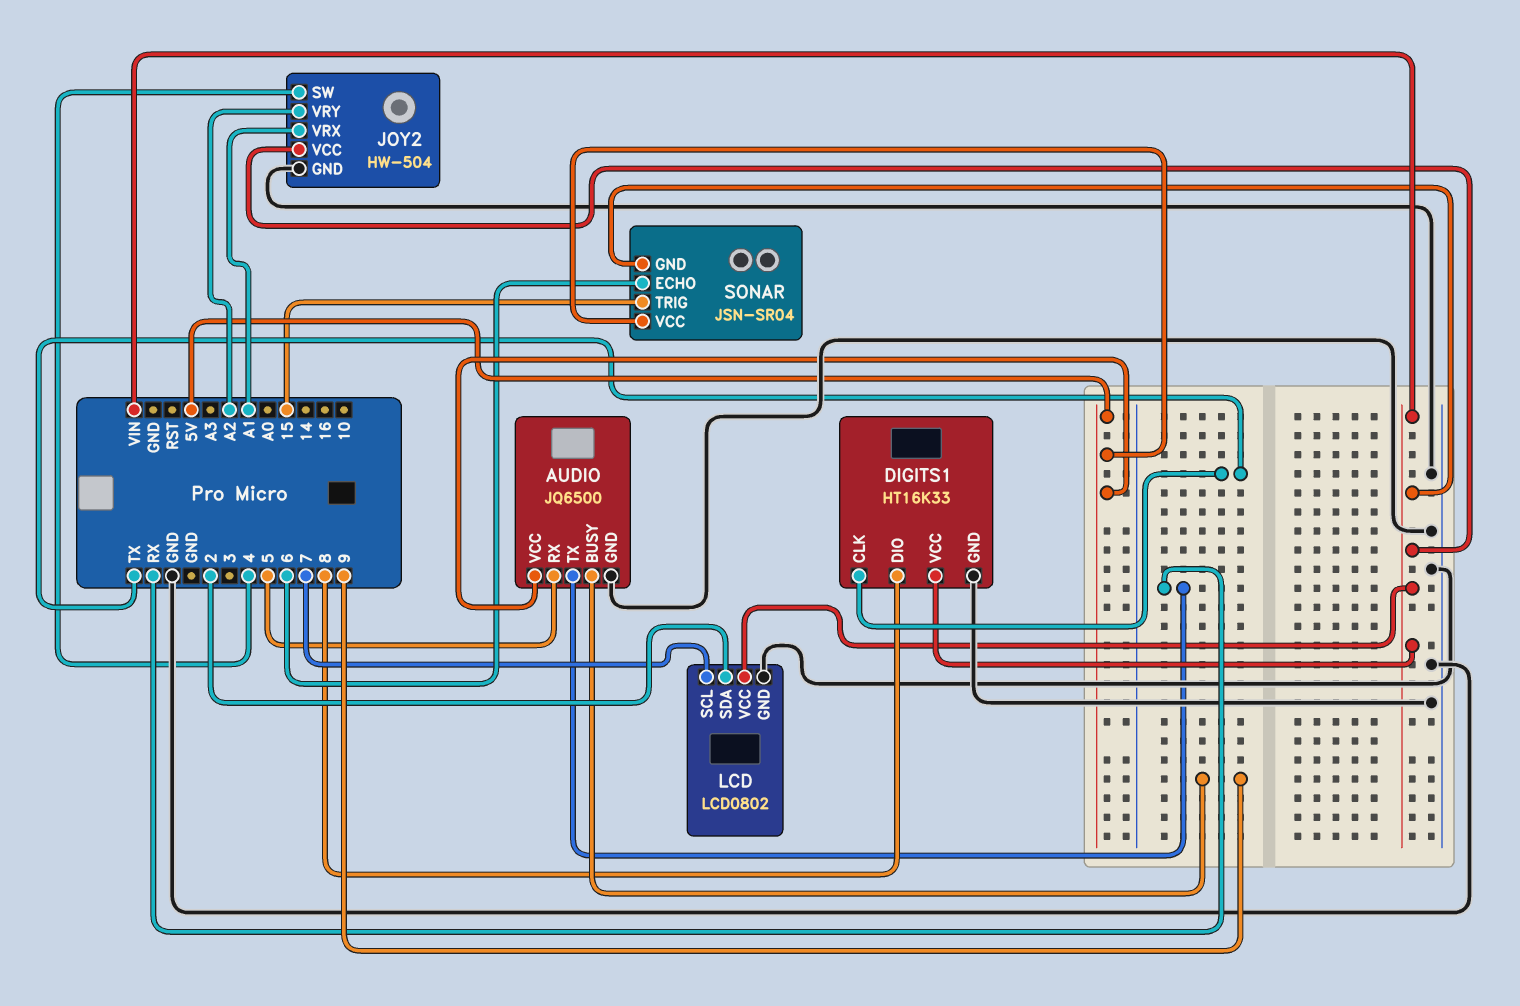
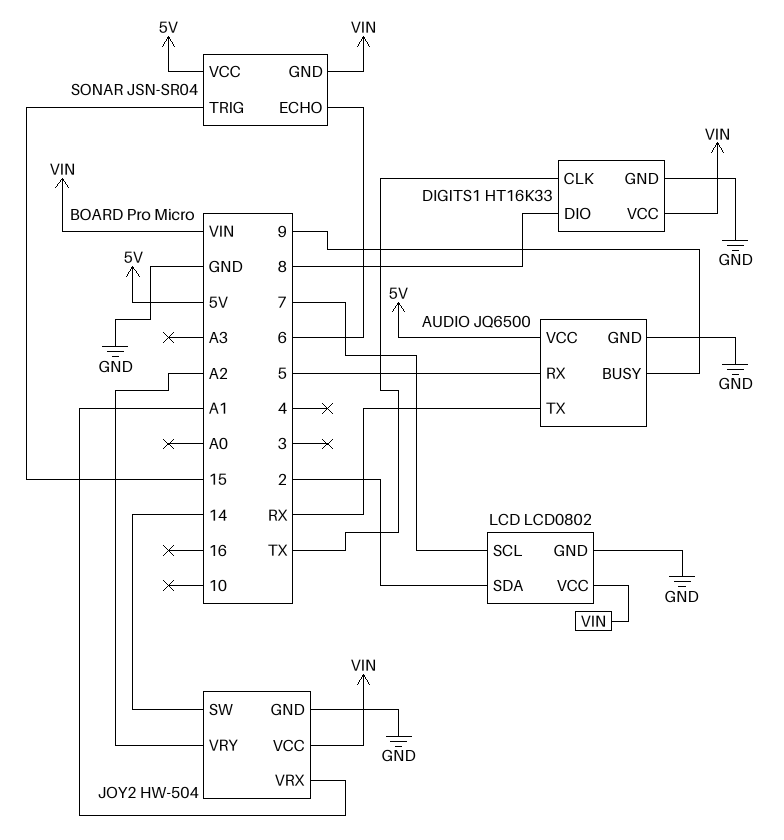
JOY2 pin SW: 4 -> 14

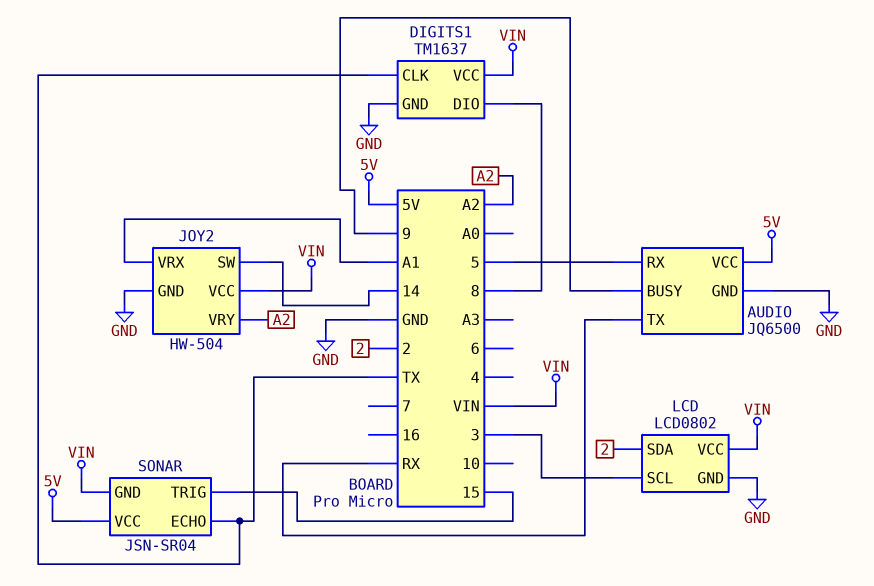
DIGITS1: HT16K33 -> TM1637
LCD pin SCL: 7 -> 3
SONAR pin ECHO: 6 -> TX

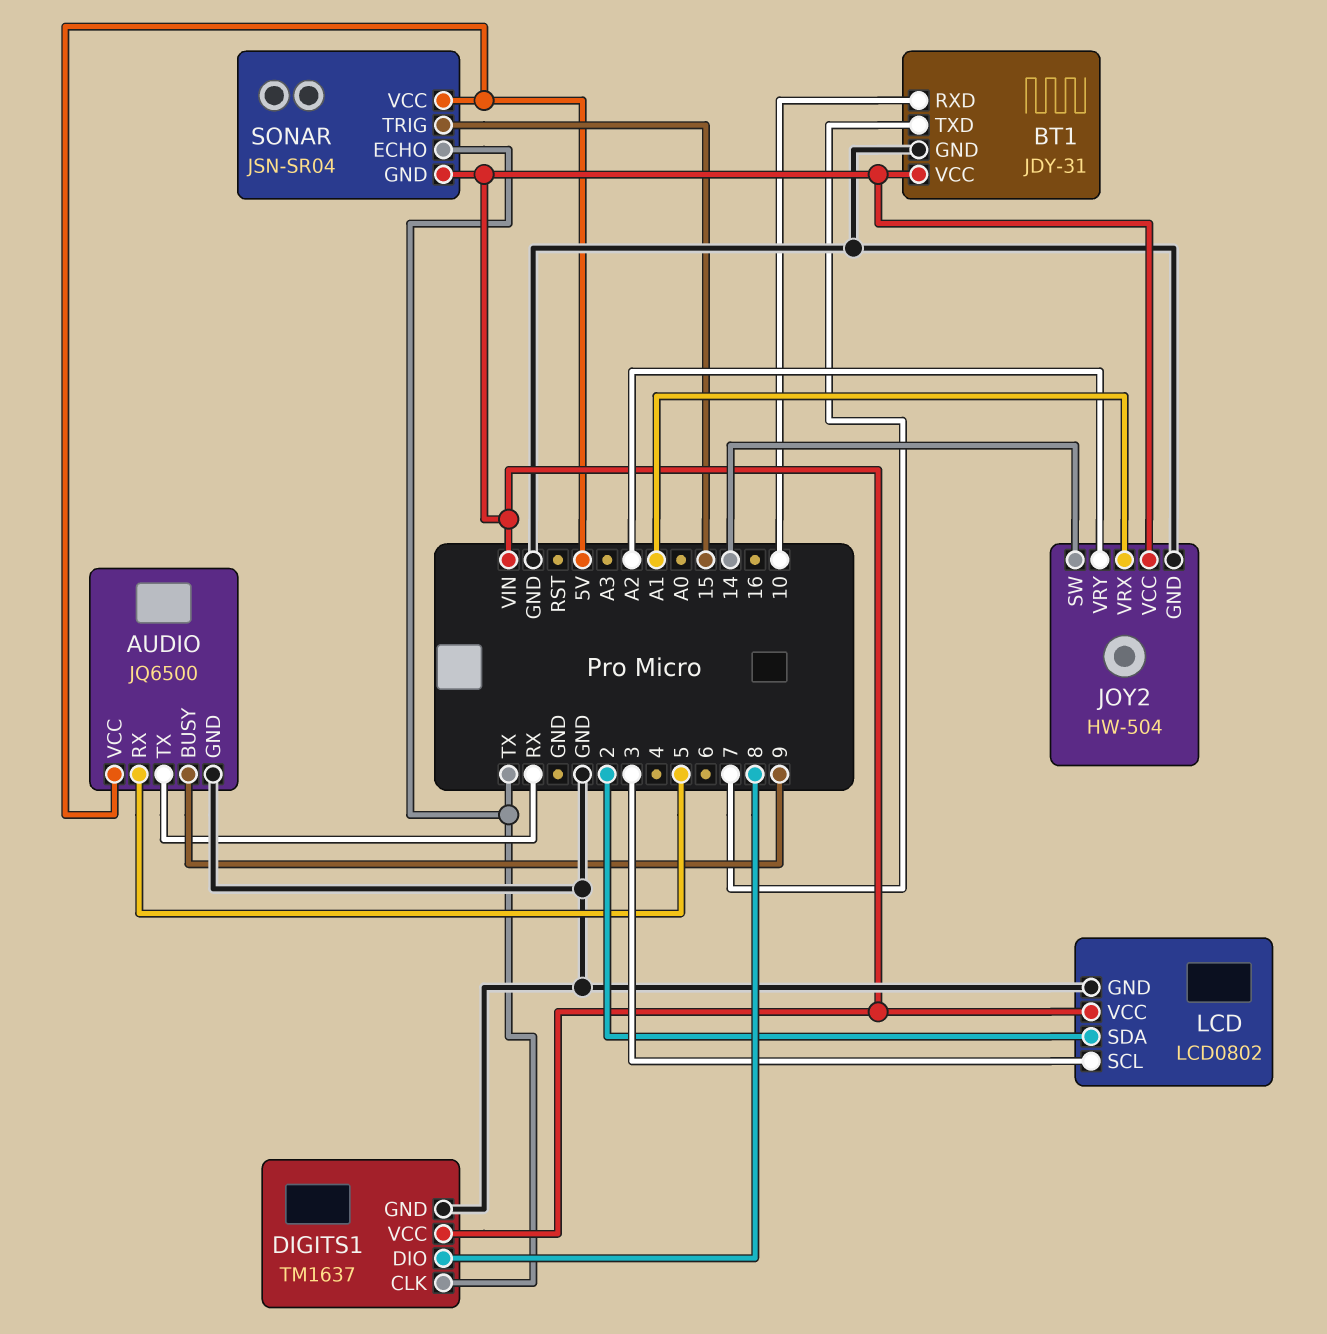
BT1: none -> JDY-31
BT1 pin GND: none -> GND
BT1 pin RXD: none -> 10
BT1 pin TXD: none -> 7
BT1 pin VCC: none -> VIN

